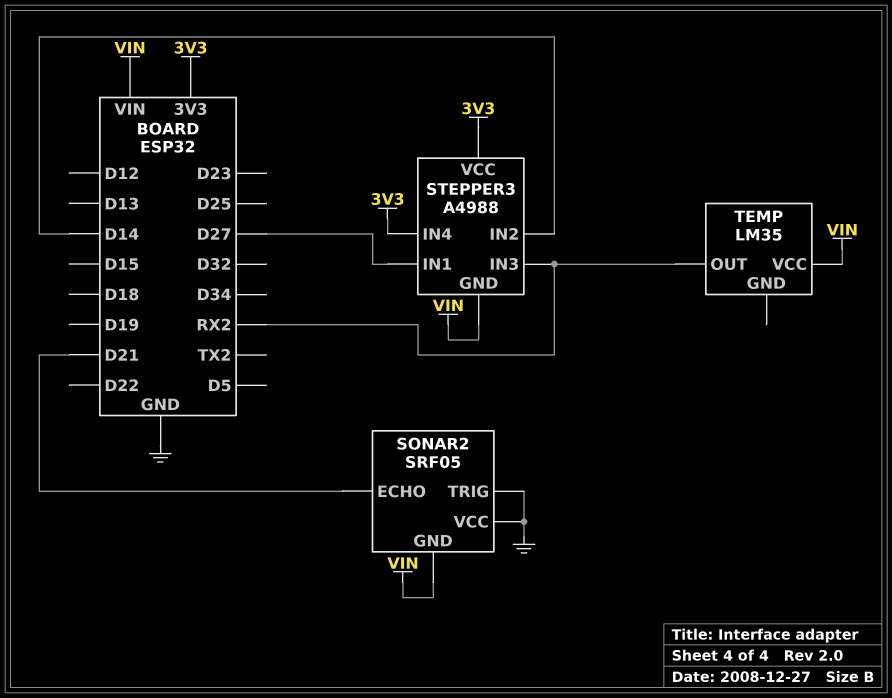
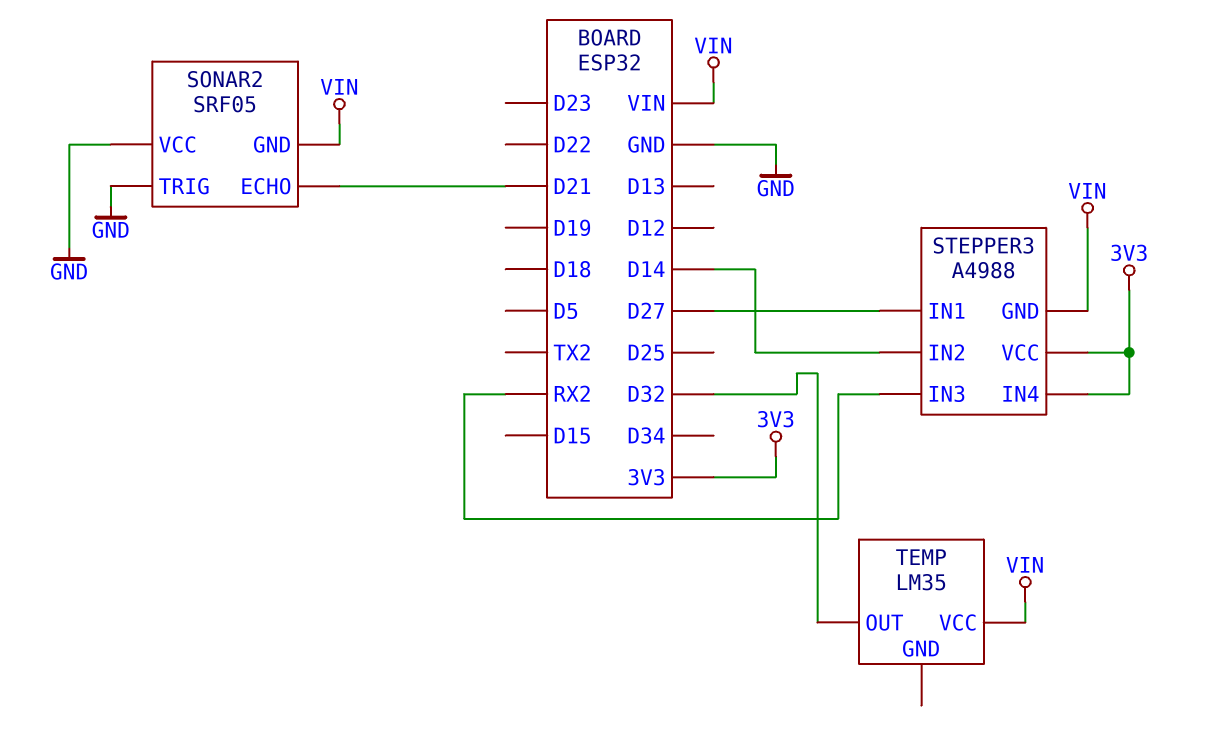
TEMP pin OUT: RX2 -> D32

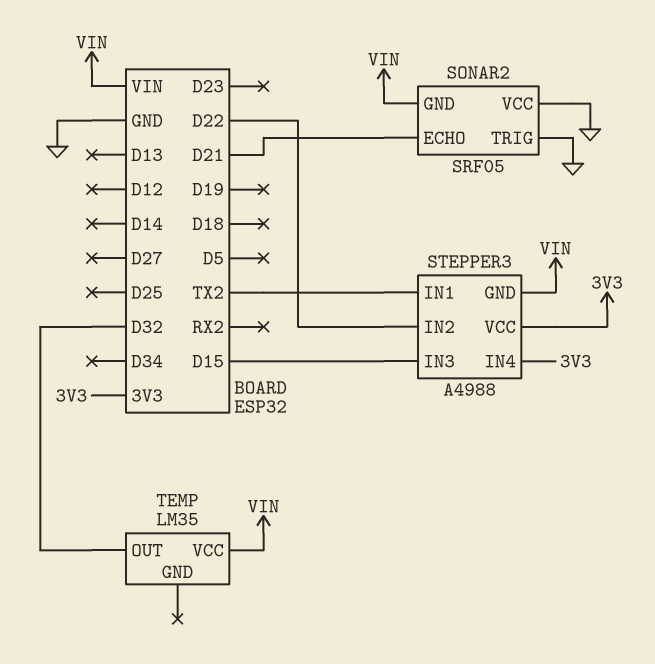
STEPPER3 pin IN1: D27 -> TX2
STEPPER3 pin IN2: D14 -> D22
STEPPER3 pin IN3: RX2 -> D15

